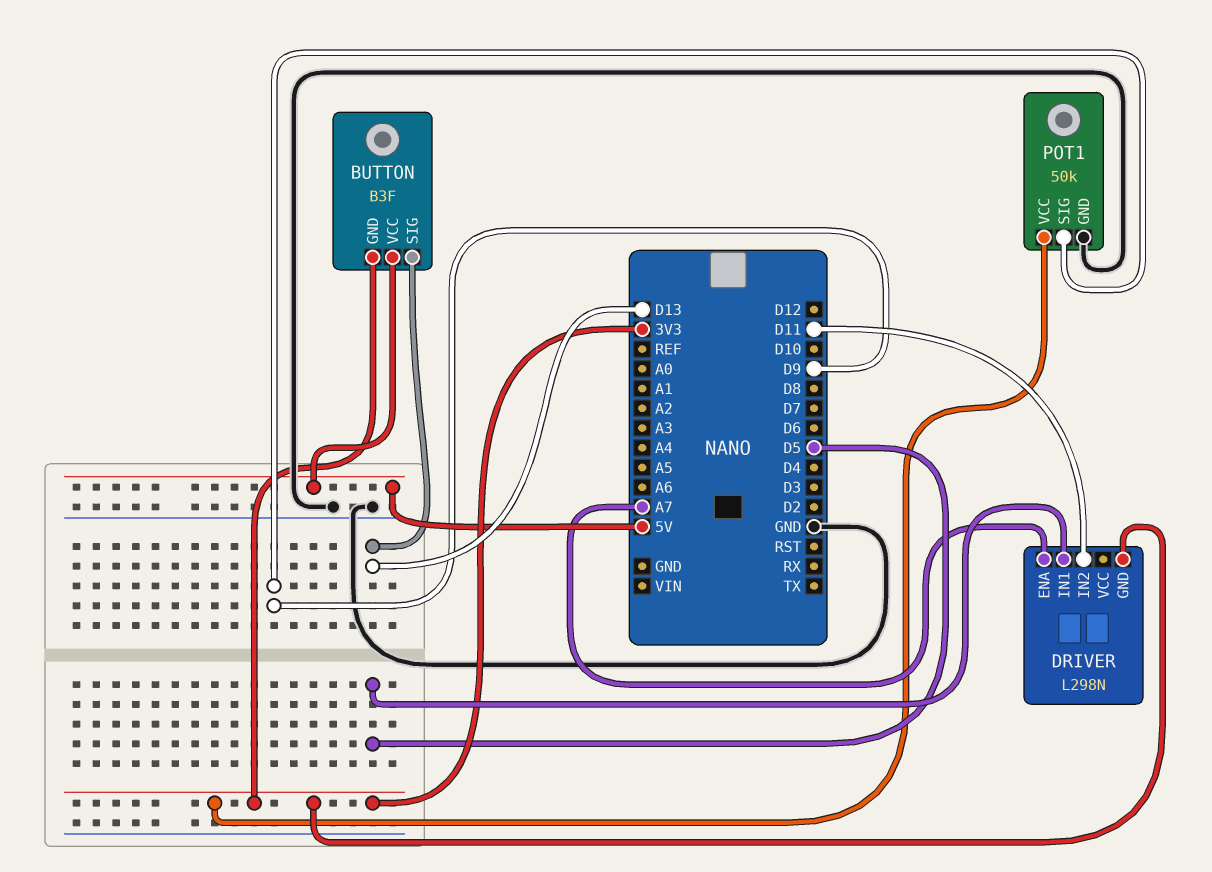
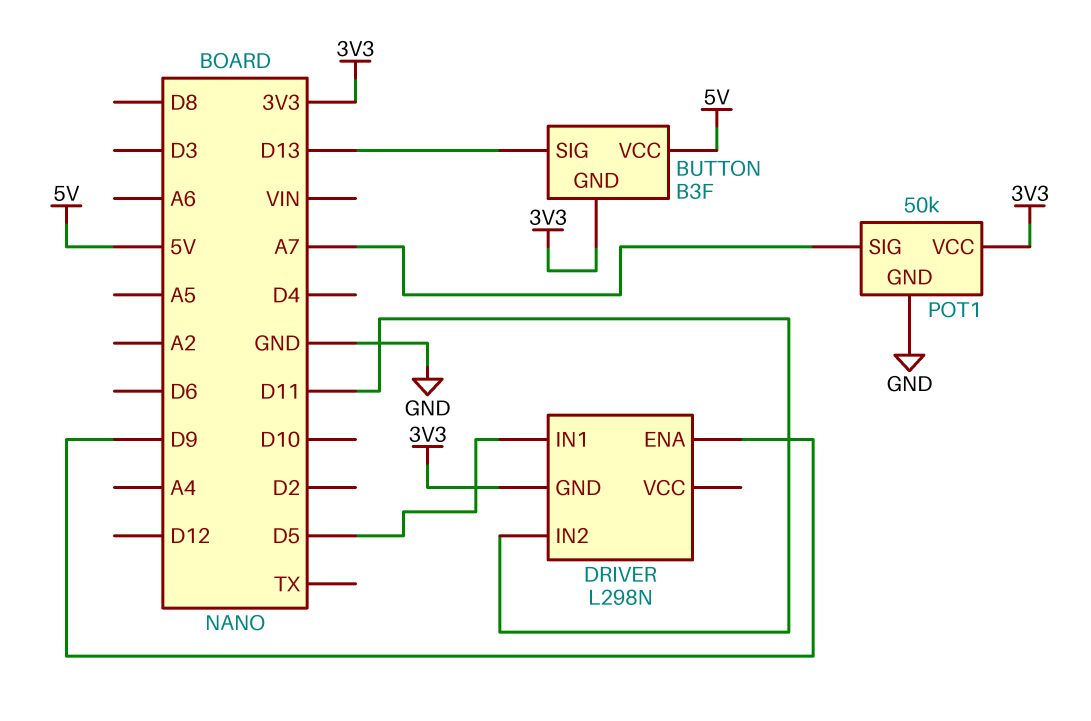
DRIVER pin ENA: A7 -> D9
POT1 pin SIG: D9 -> A7

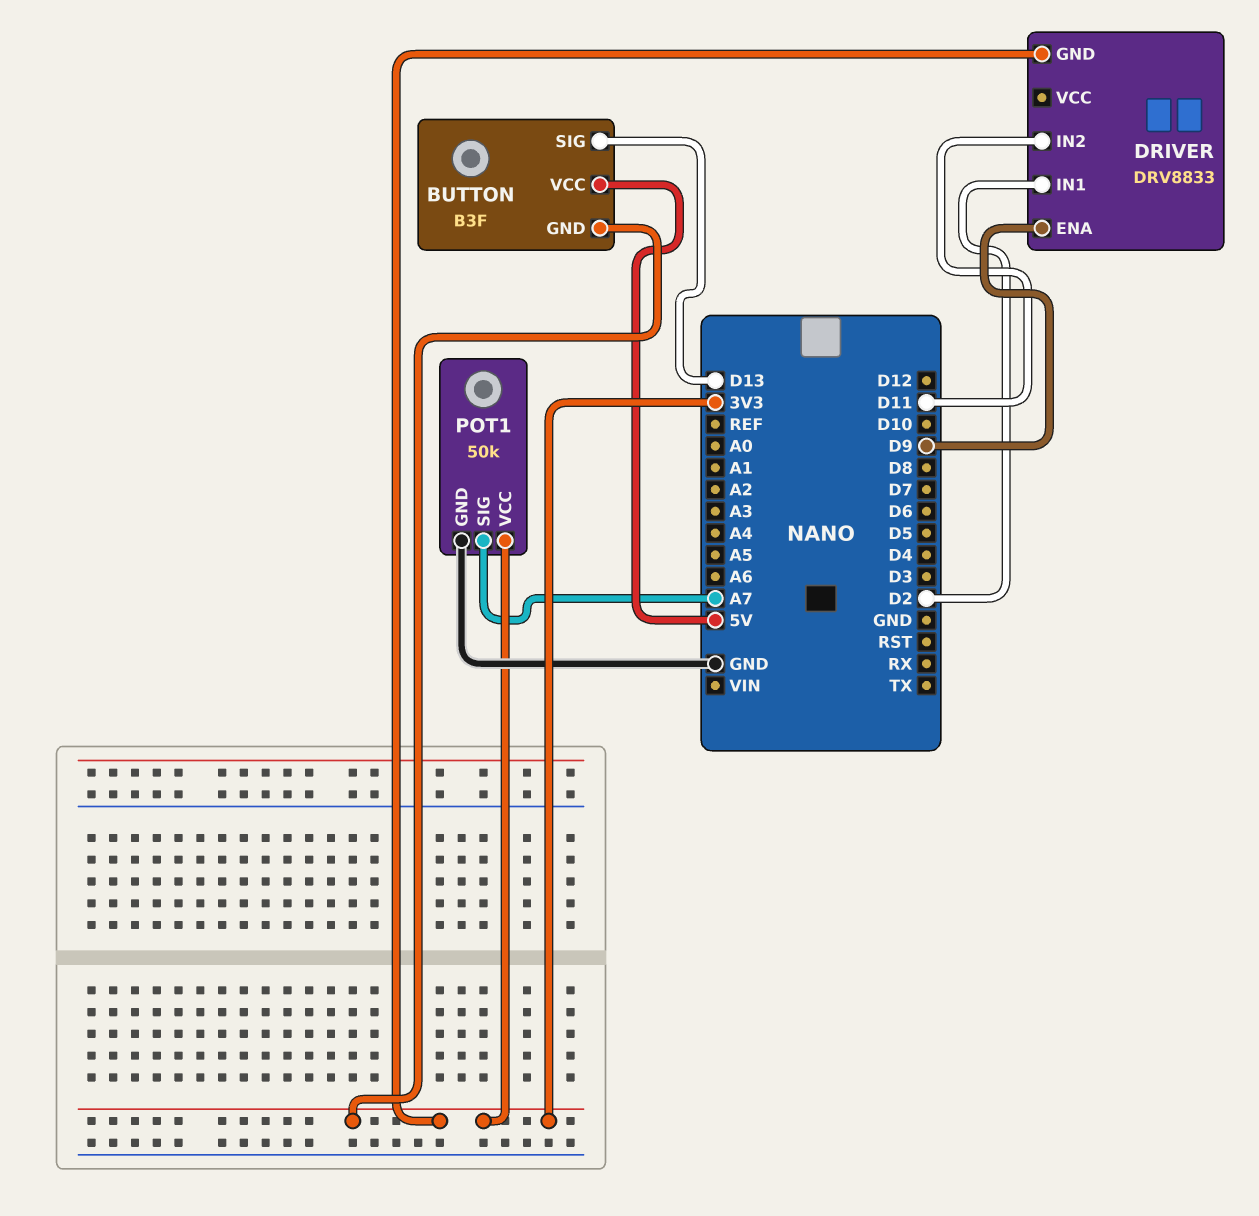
DRIVER: L298N -> DRV8833
DRIVER pin IN1: D5 -> D2

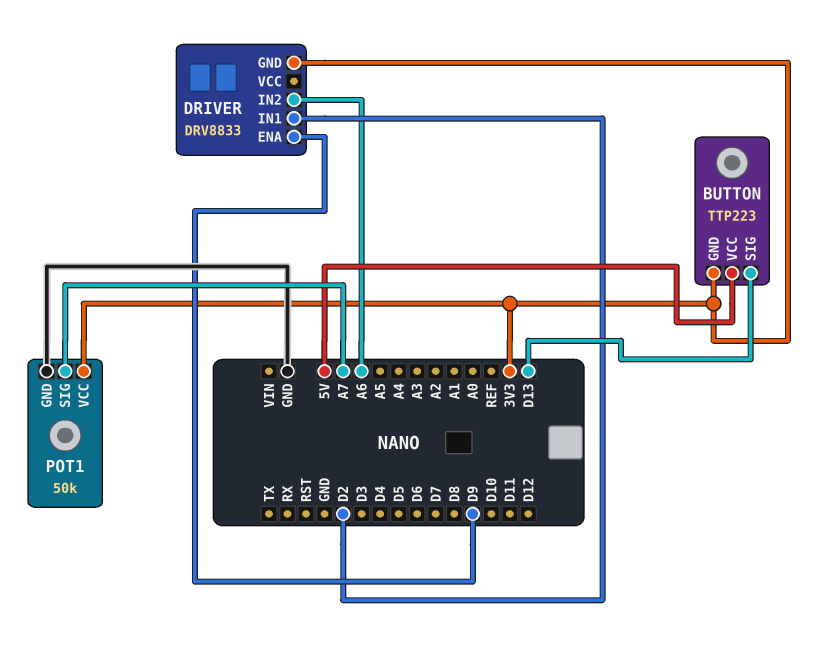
BUTTON: B3F -> TTP223
DRIVER pin IN2: D11 -> A6

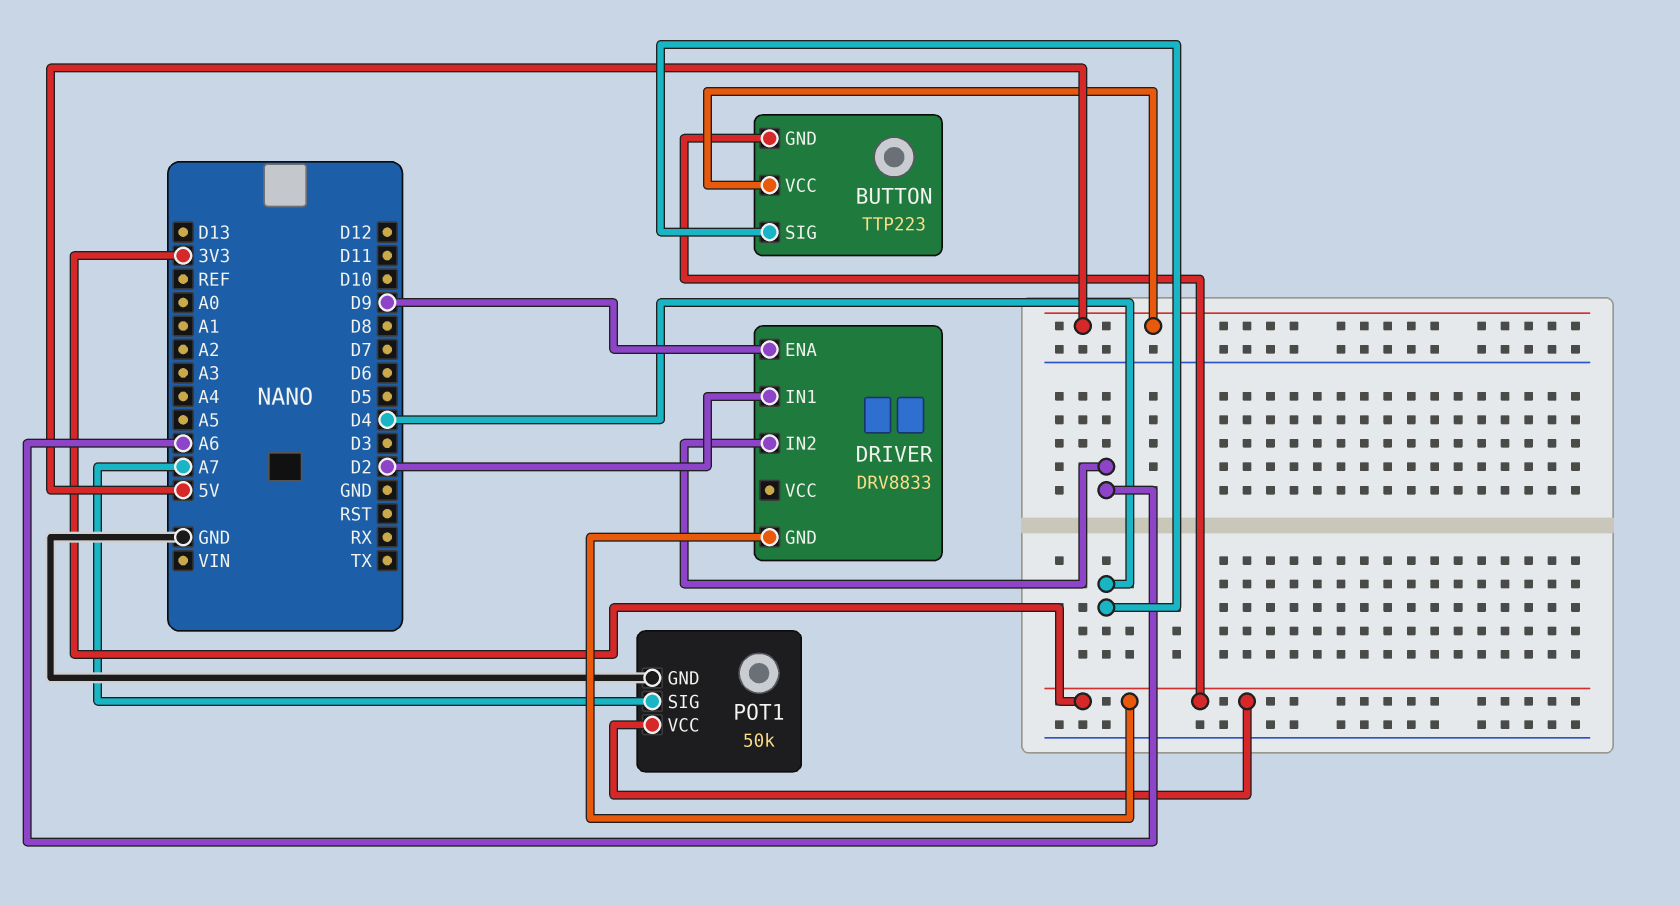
BUTTON pin SIG: D13 -> D4

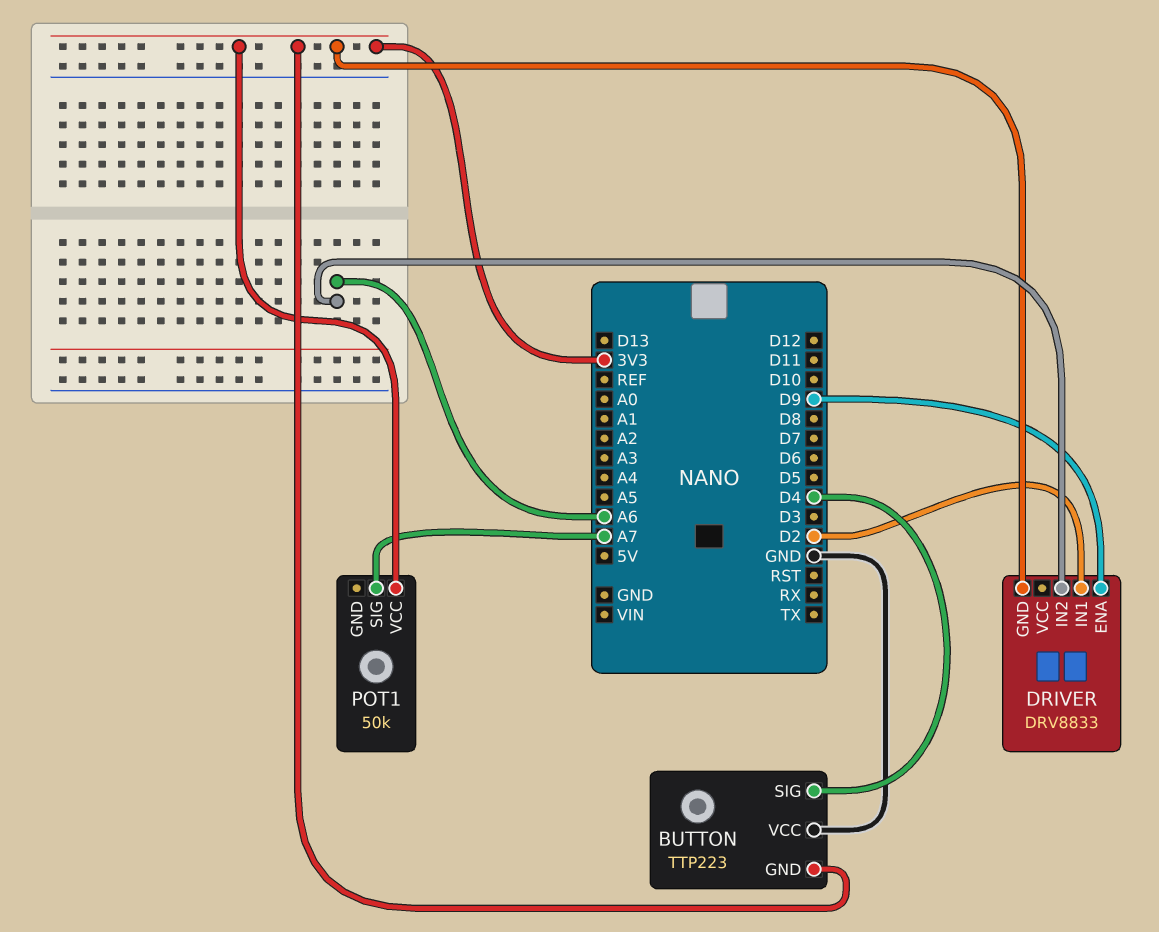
BUTTON pin VCC: 5V -> GND
POT1 pin GND: GND -> none

